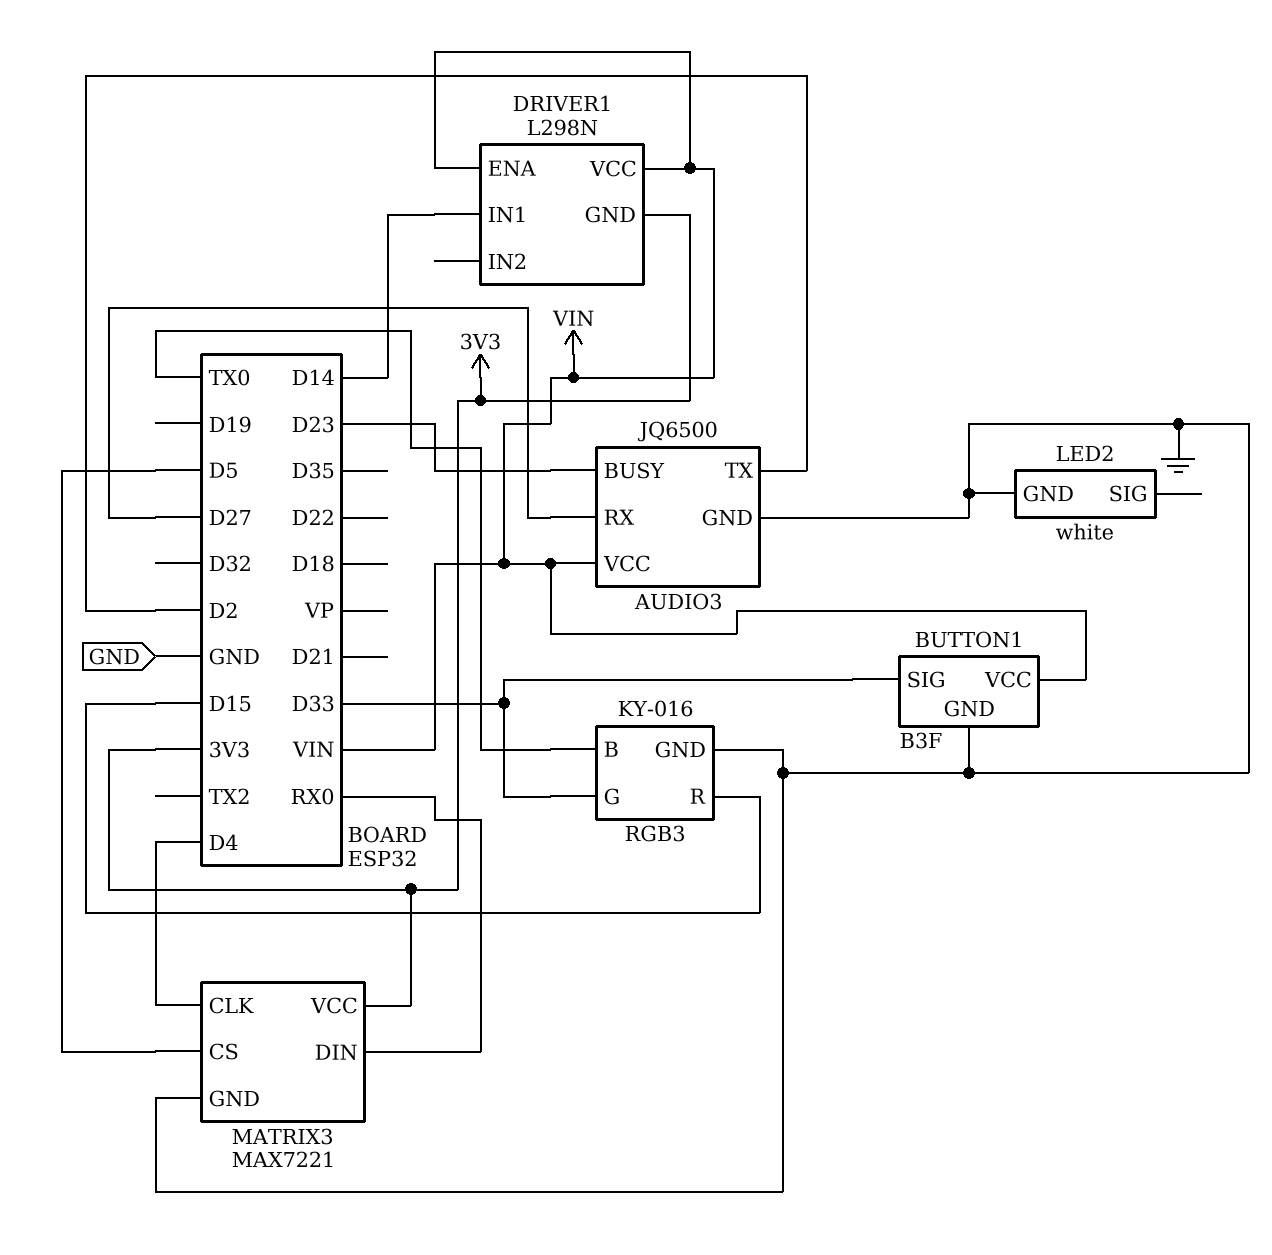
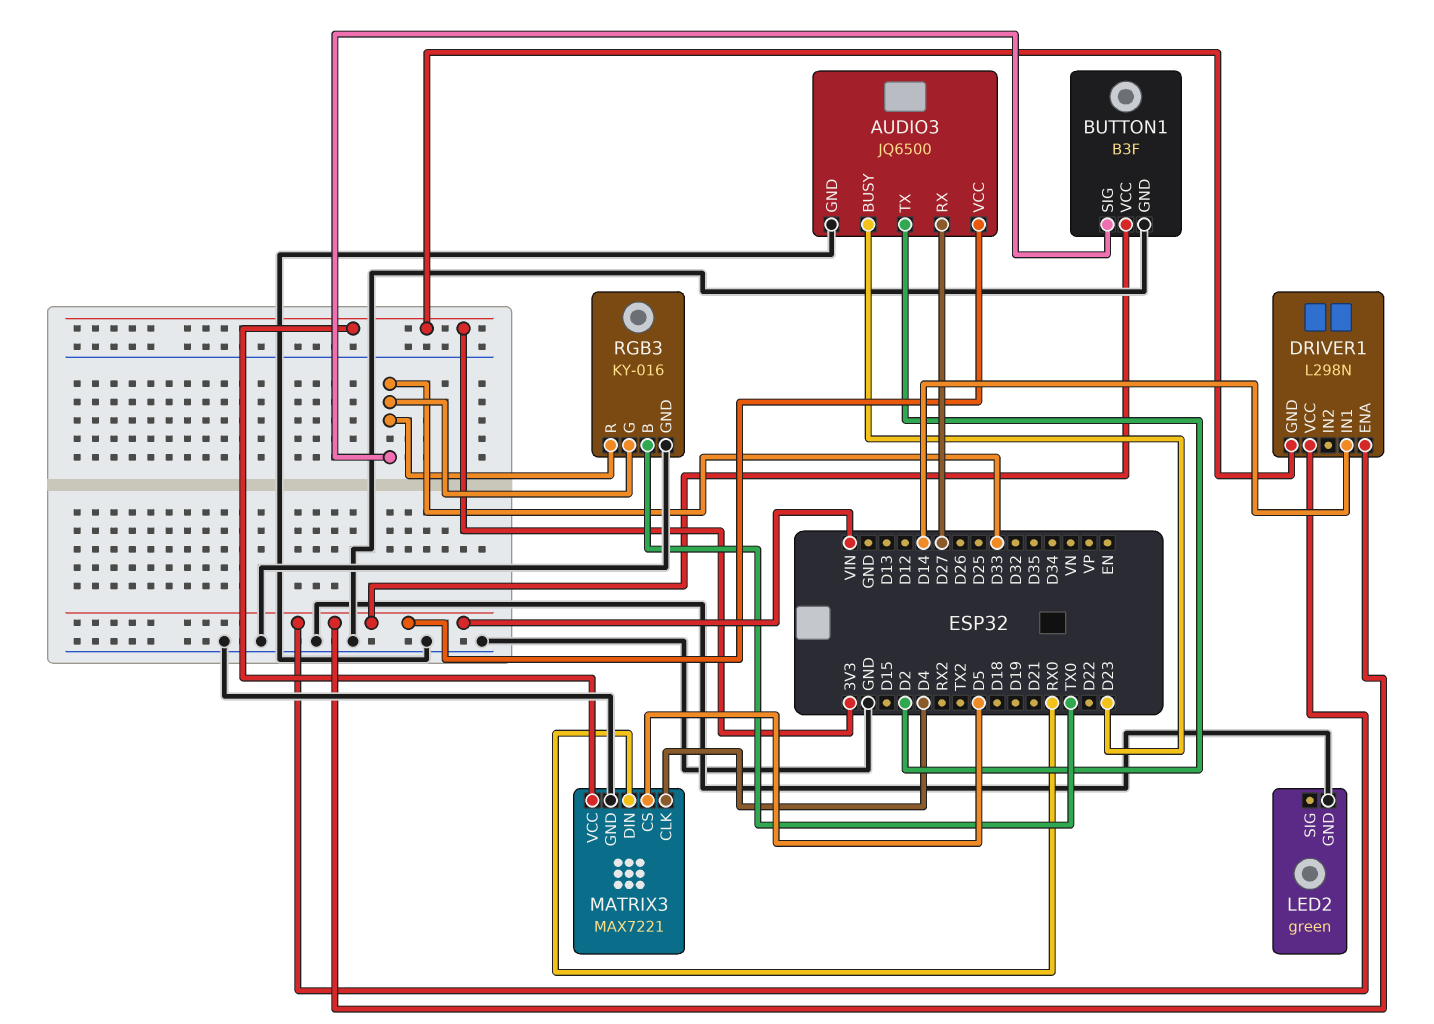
LED2: white -> green
RGB3 pin R: D15 -> D33

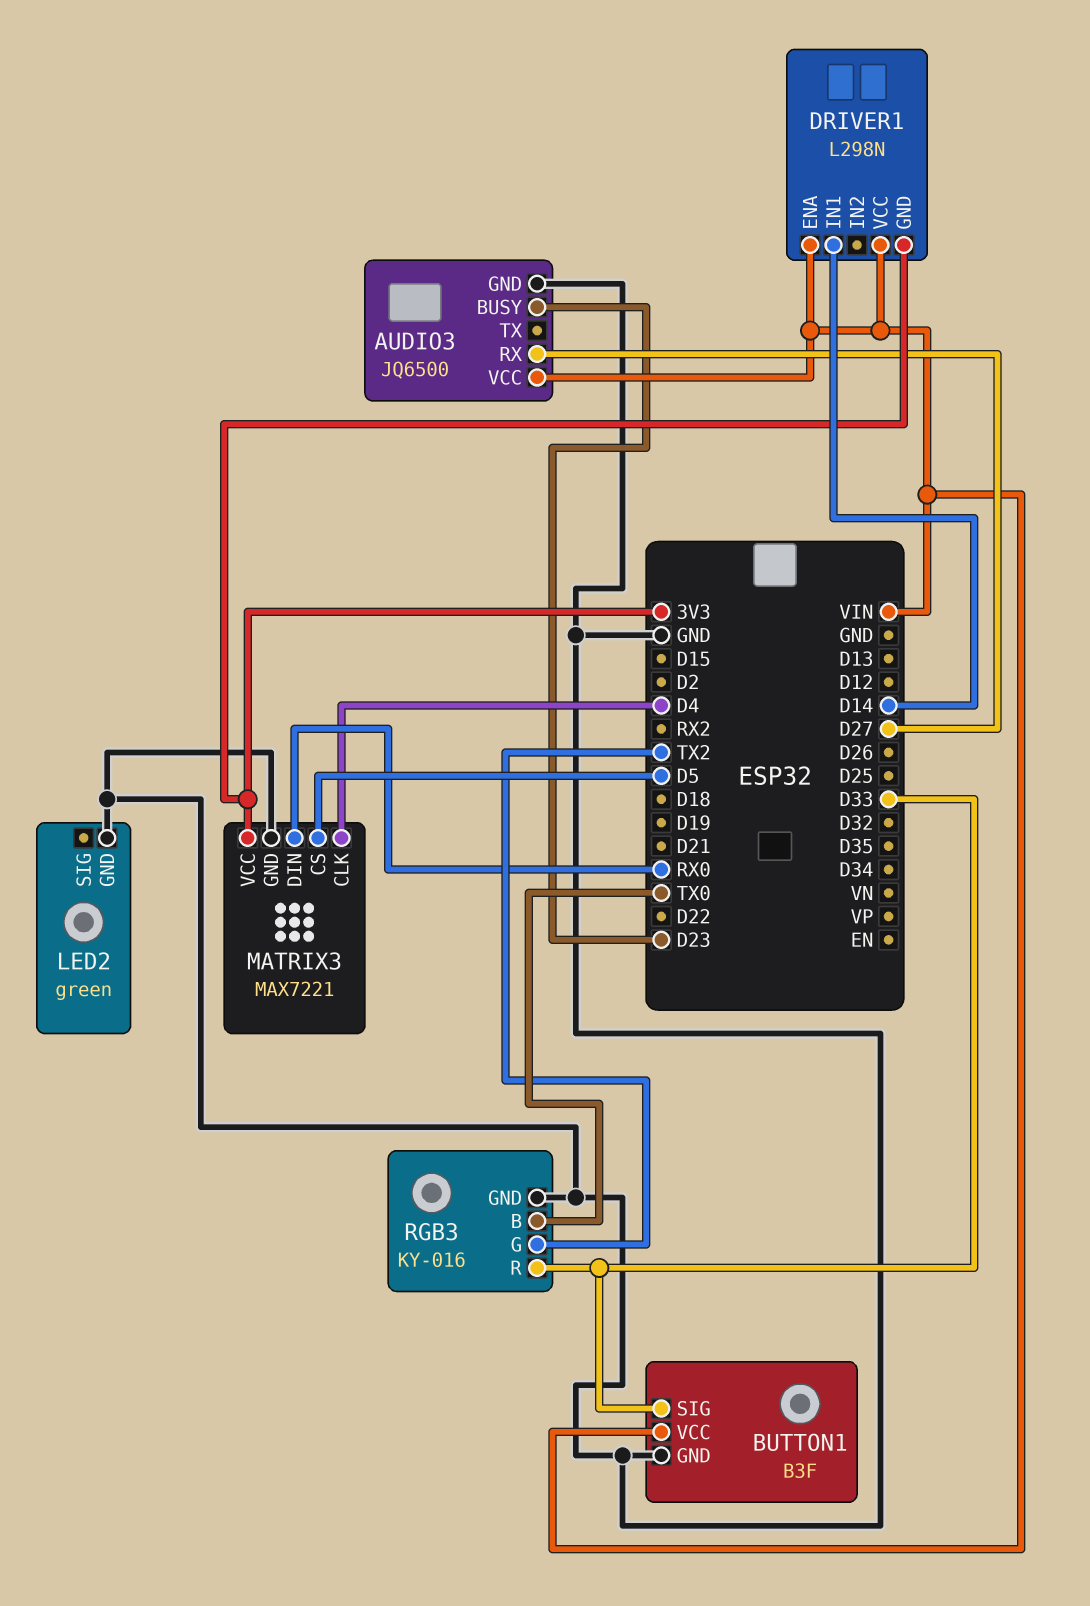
AUDIO3 pin TX: D2 -> none
RGB3 pin G: D33 -> TX2

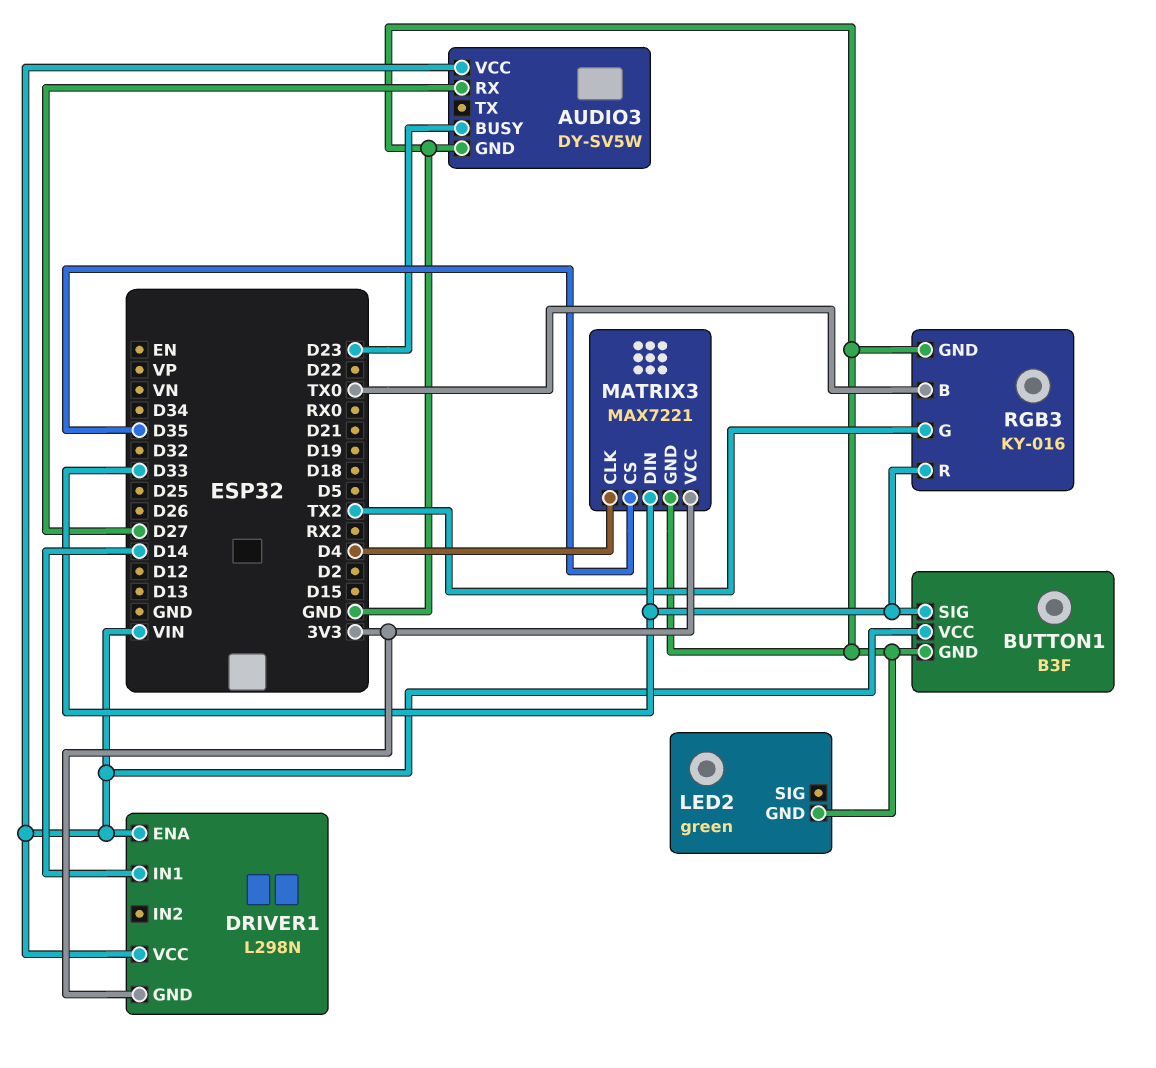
AUDIO3: JQ6500 -> DY-SV5W
MATRIX3 pin CS: D5 -> D35
MATRIX3 pin DIN: RX0 -> D33

